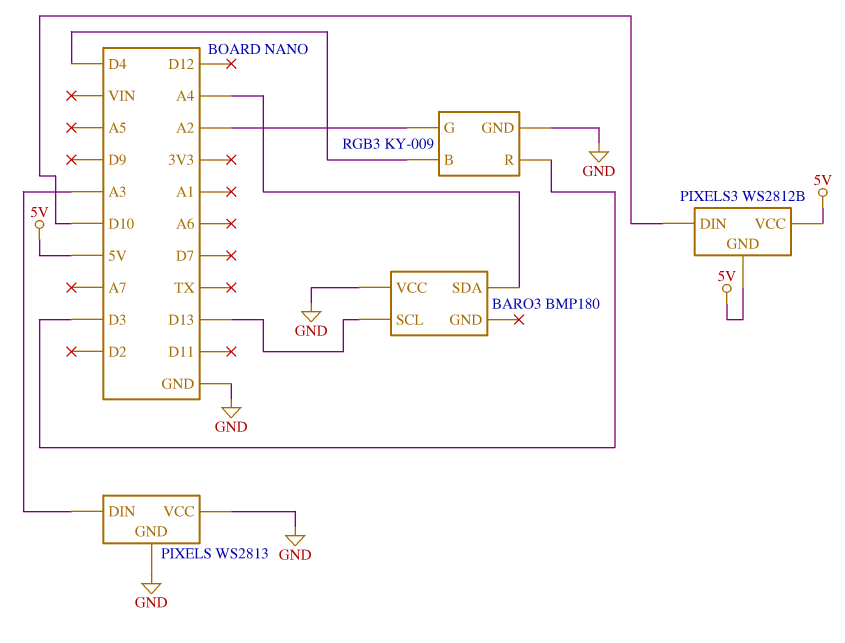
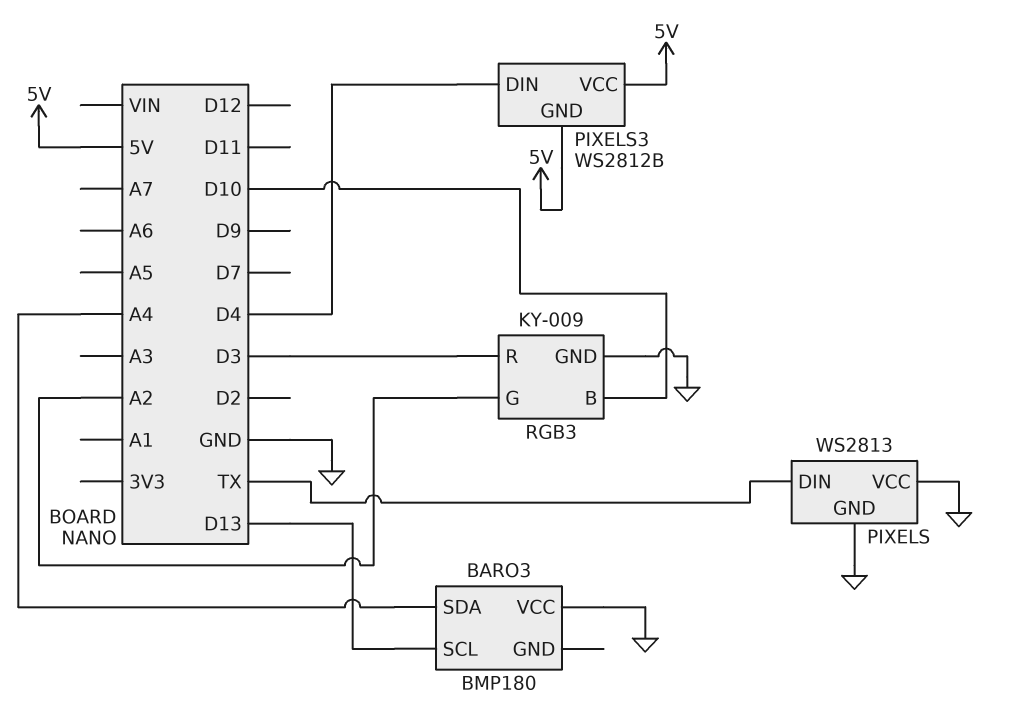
PIXELS pin DIN: A3 -> TX
PIXELS3 pin DIN: D10 -> D4
RGB3 pin B: D4 -> D10

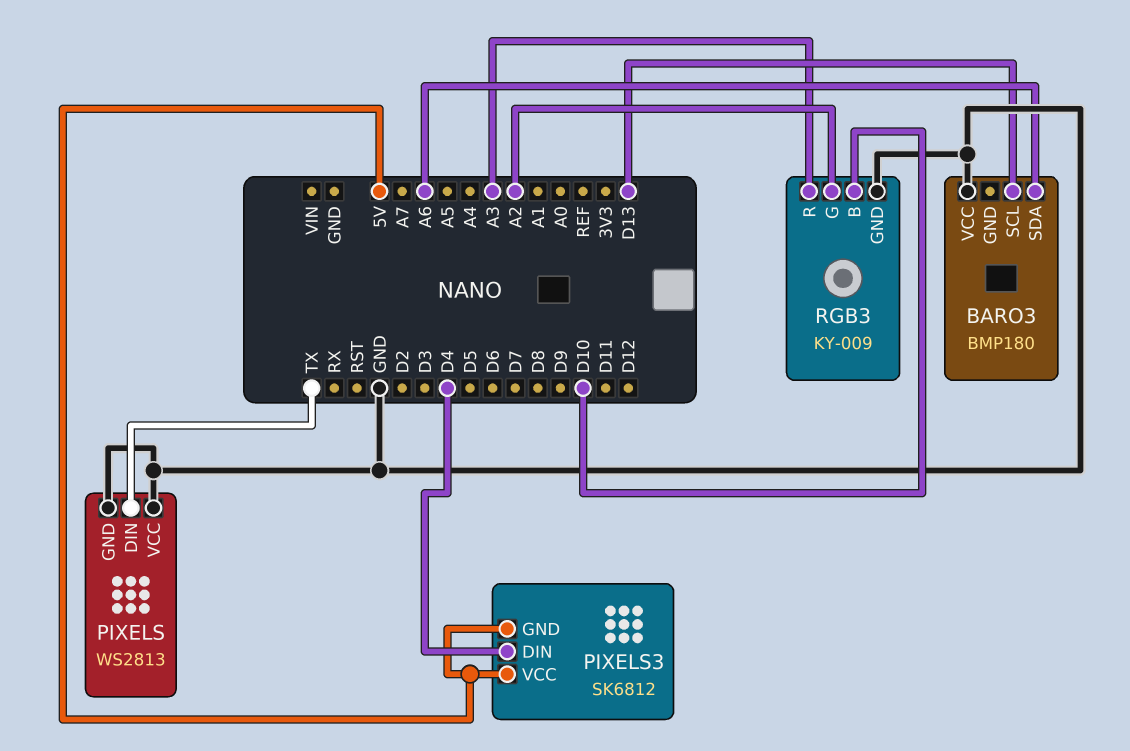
BARO3 pin SDA: A4 -> A6
PIXELS3: WS2812B -> SK6812
RGB3 pin R: D3 -> A3

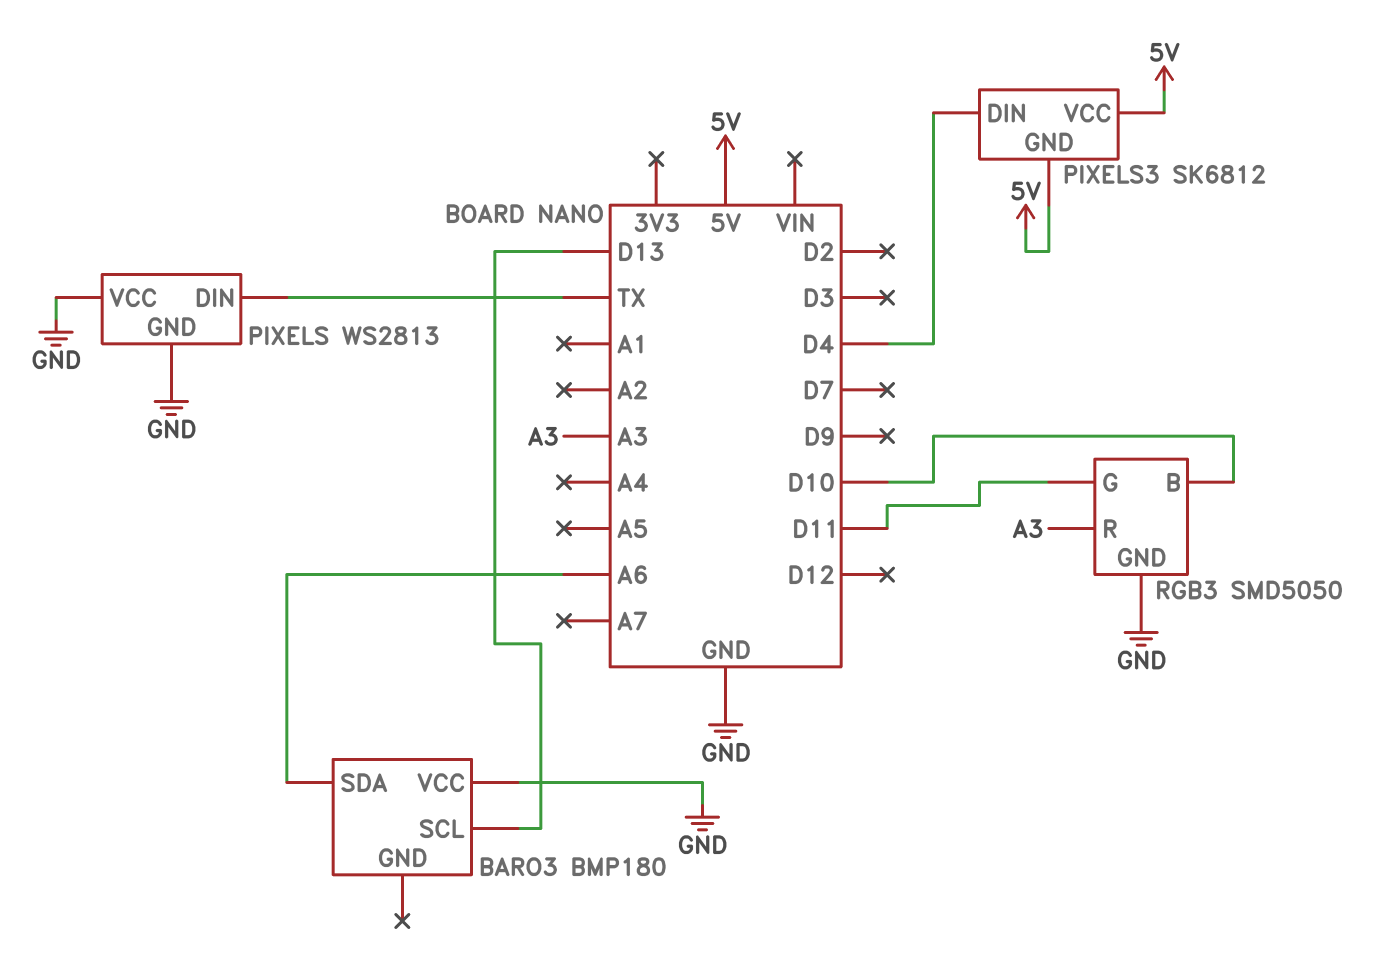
RGB3: KY-009 -> SMD5050
RGB3 pin G: A2 -> D11

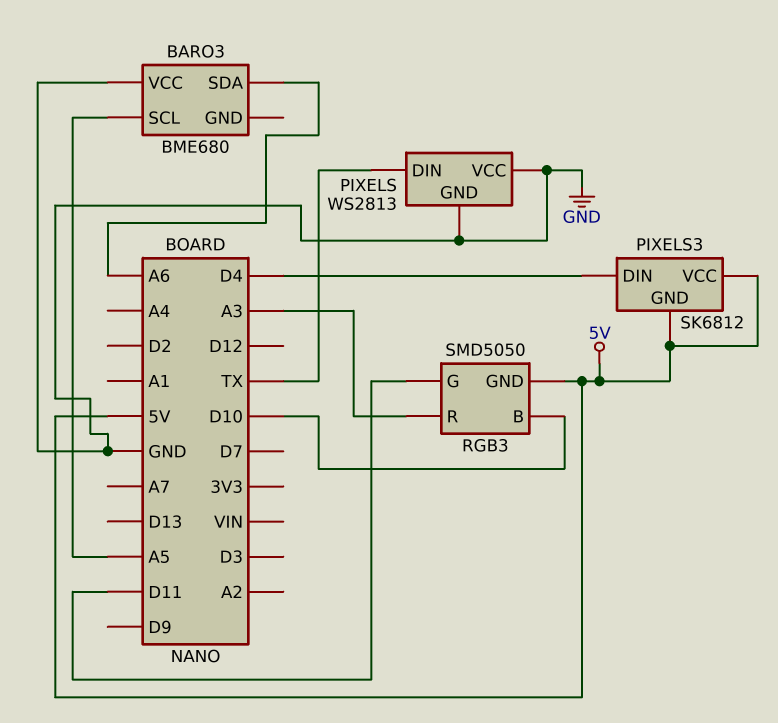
BARO3: BMP180 -> BME680
BARO3 pin SCL: D13 -> A5
RGB3 pin GND: GND -> 5V

